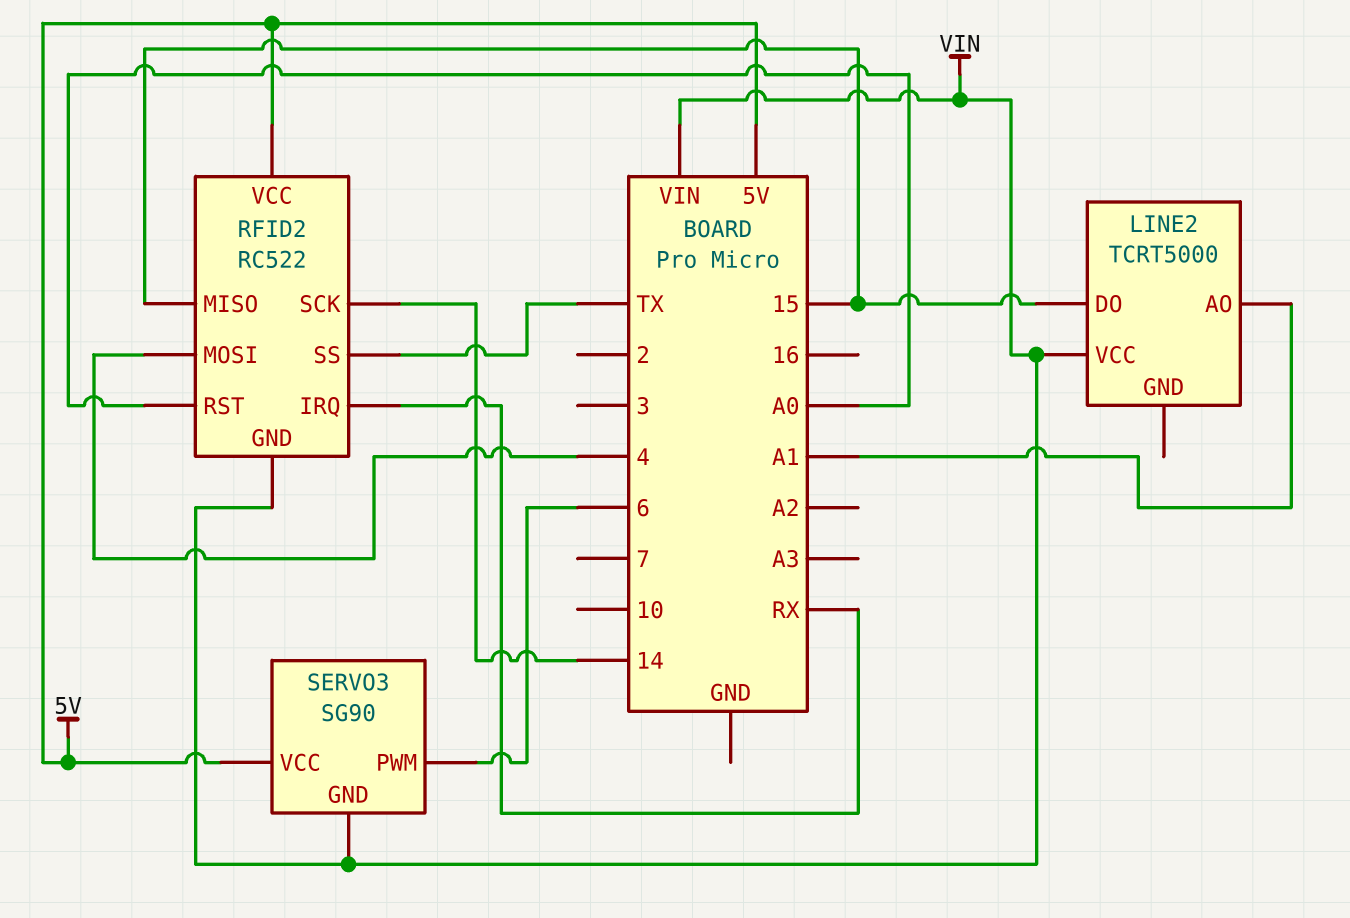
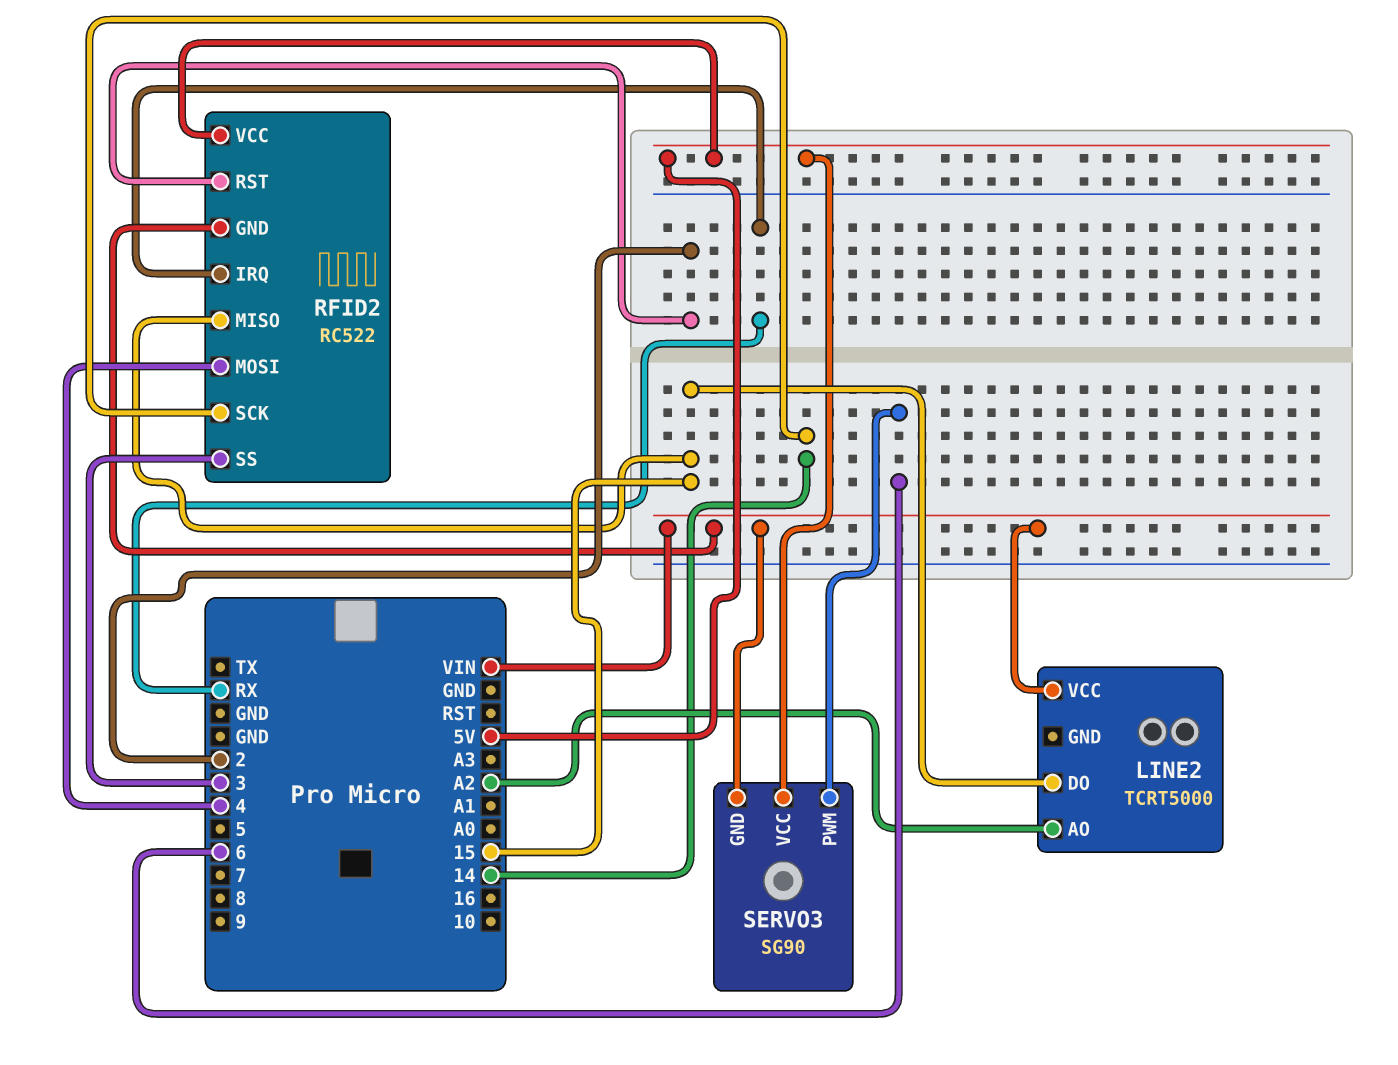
LINE2 pin AO: A1 -> A2
RFID2 pin RST: A0 -> 2
RFID2 pin SS: TX -> 3

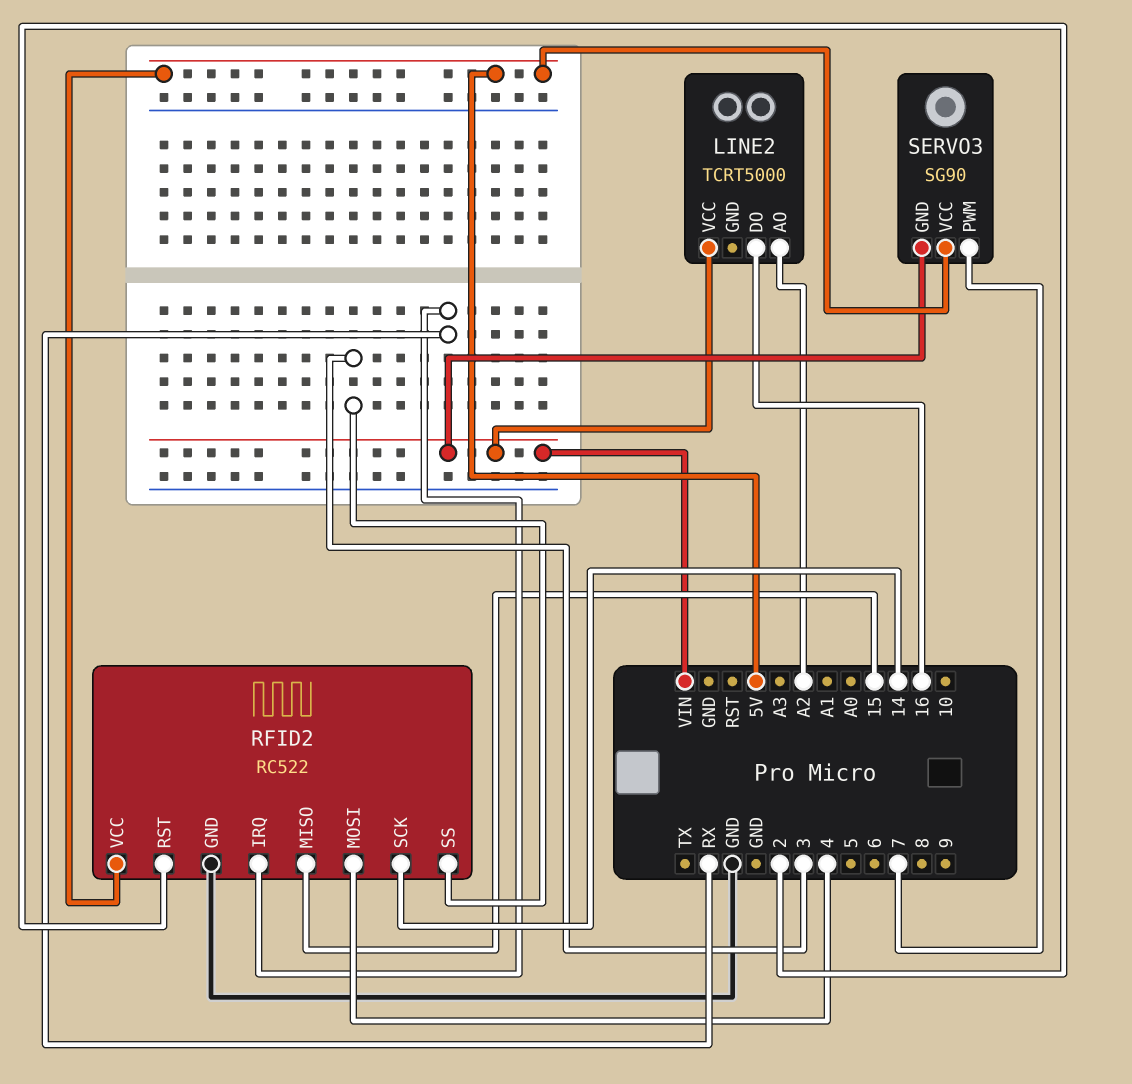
LINE2 pin DO: 15 -> 16
RFID2 pin GND: VIN -> GND
SERVO3 pin PWM: 6 -> 7

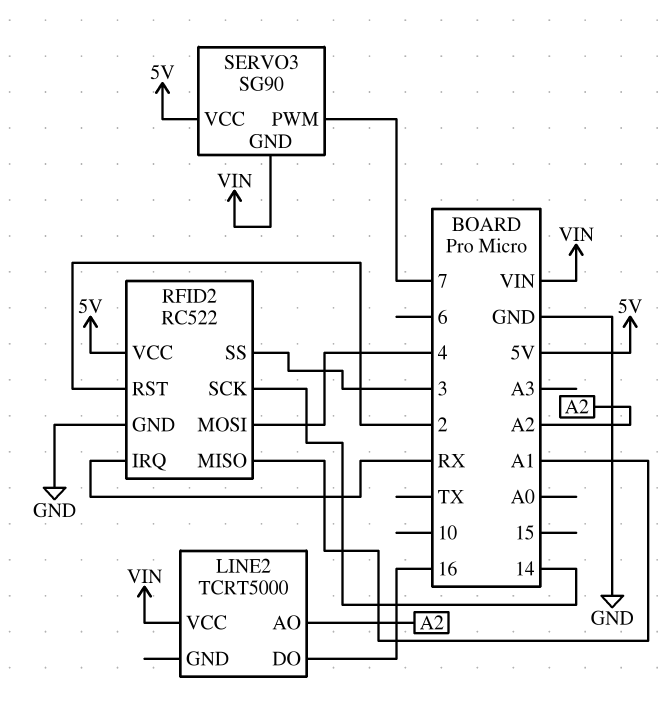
RFID2 pin MISO: 15 -> A1

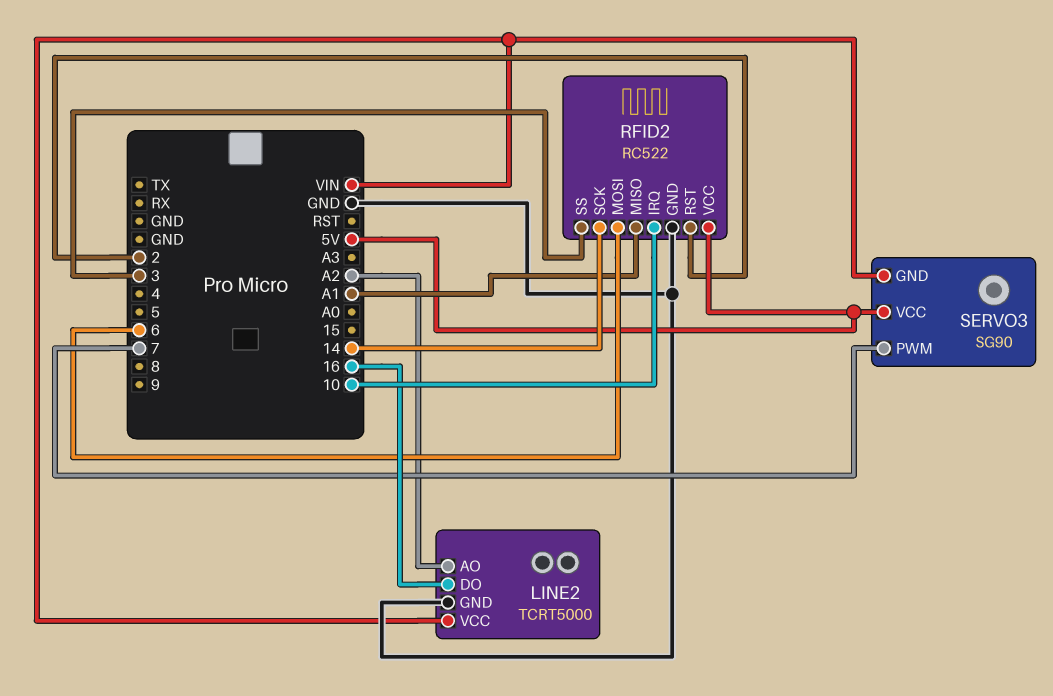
LINE2 pin GND: none -> GND
RFID2 pin IRQ: RX -> 10
RFID2 pin MOSI: 4 -> 6

